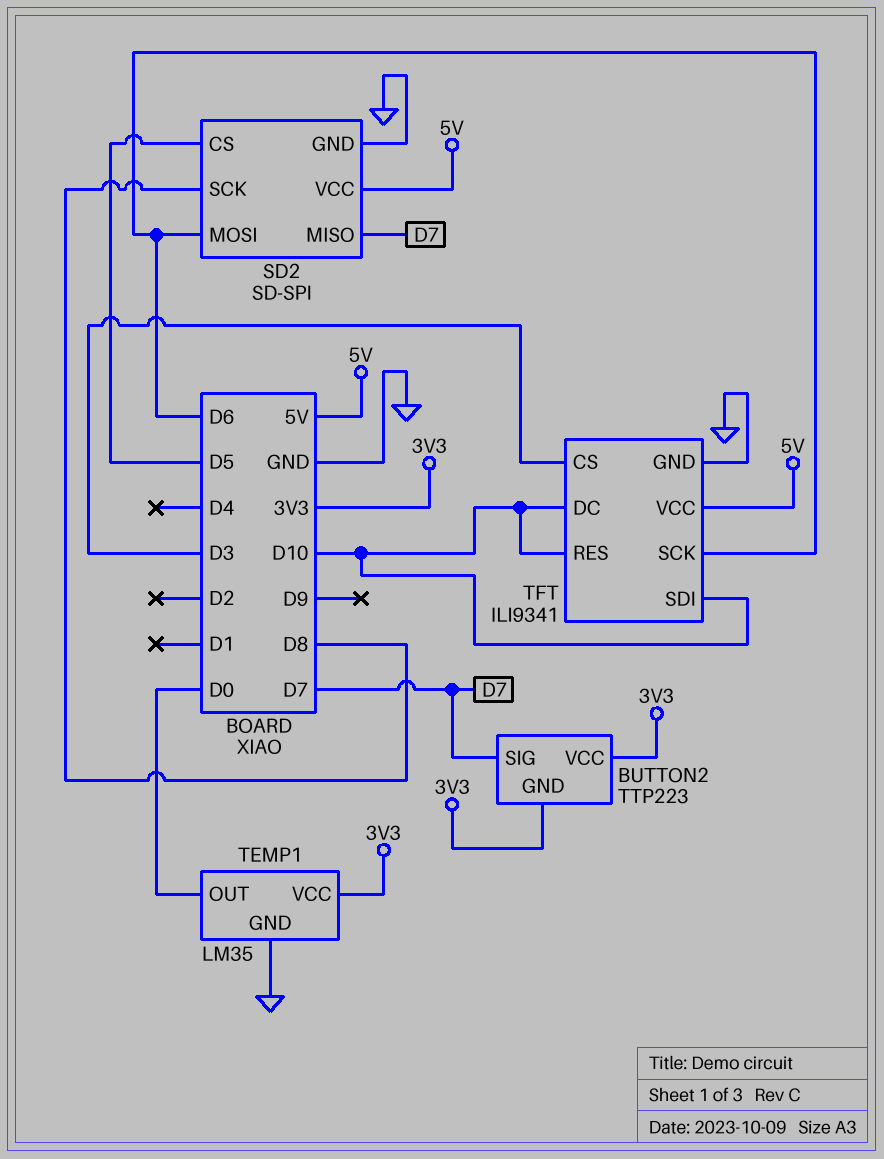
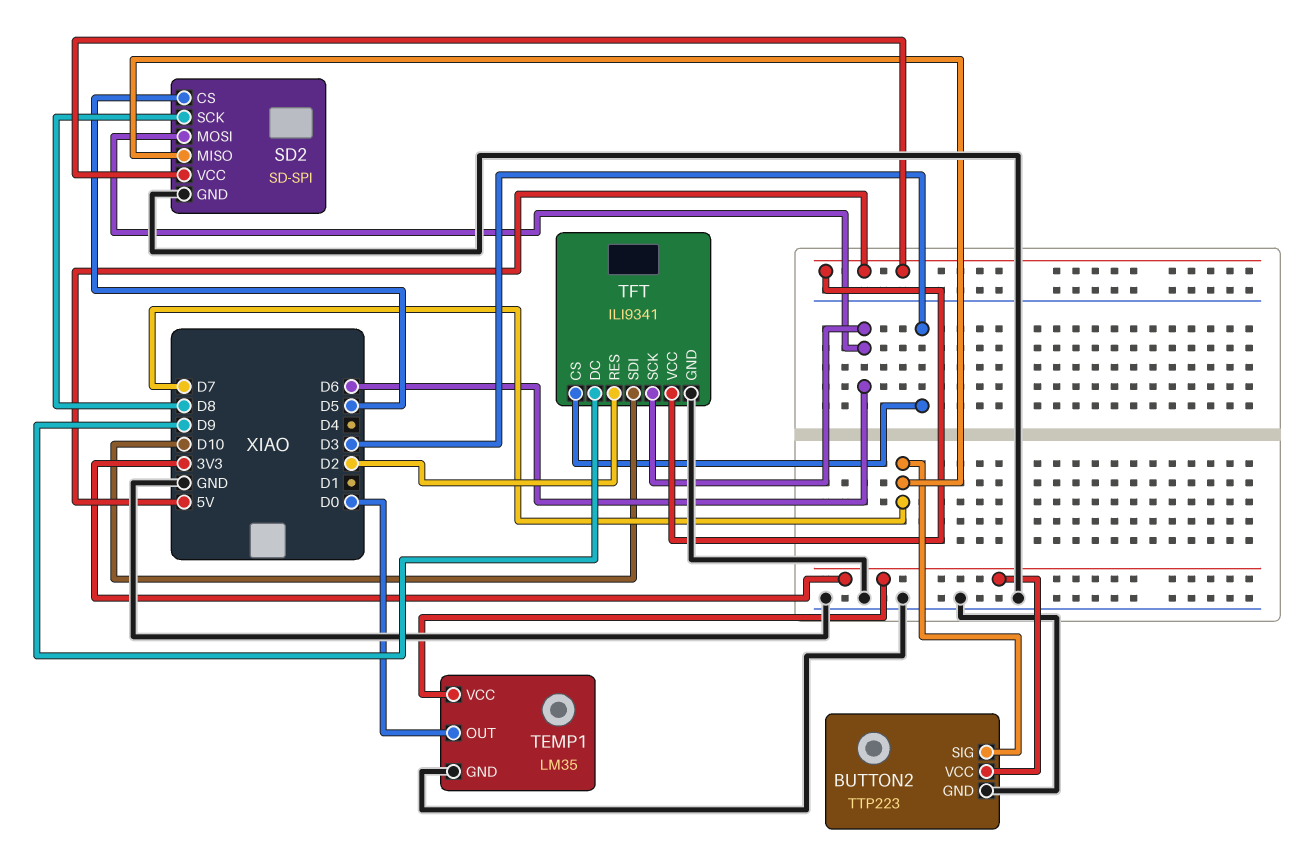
BUTTON2 pin GND: 3V3 -> GND
TFT pin DC: D10 -> D9
TFT pin RES: D10 -> D2

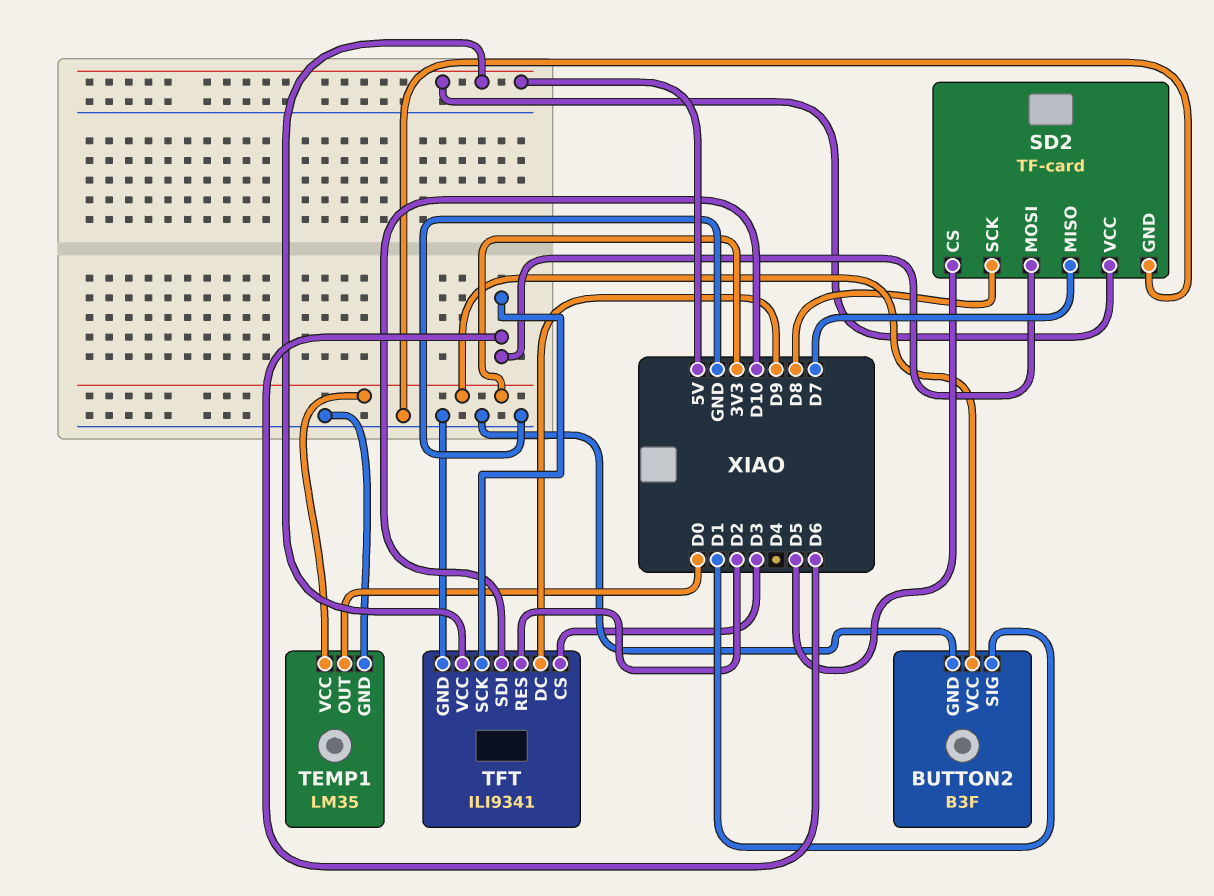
BUTTON2: TTP223 -> B3F
BUTTON2 pin SIG: D7 -> D1
SD2: SD-SPI -> TF-card

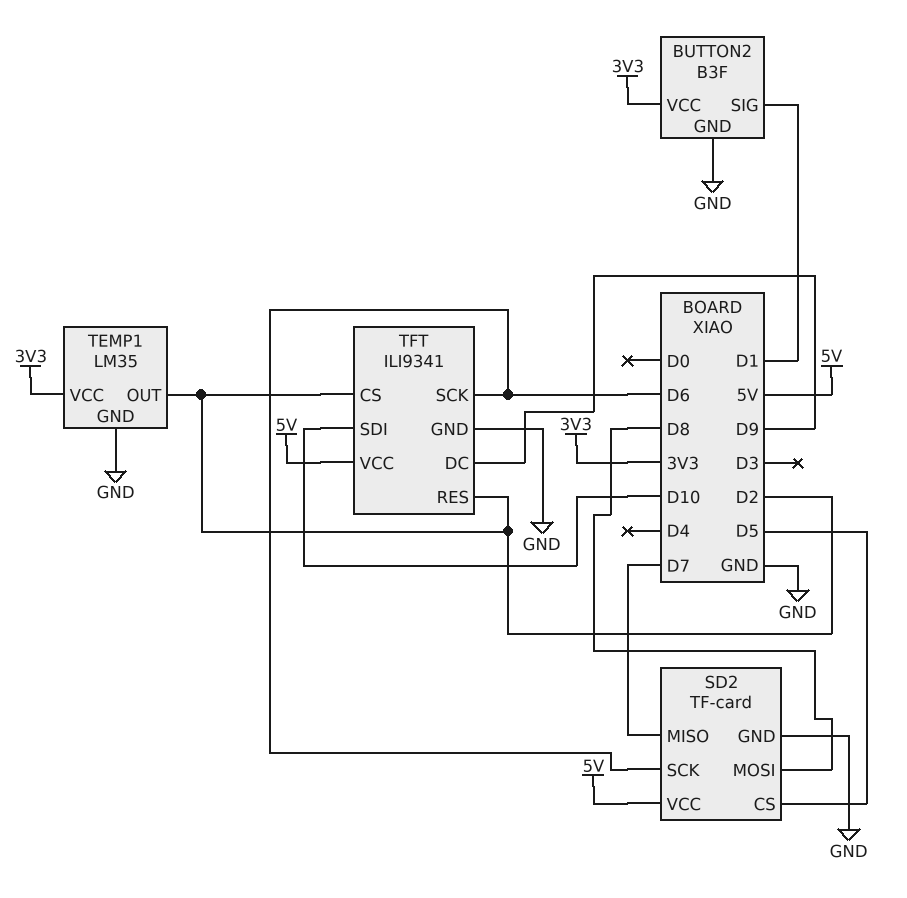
SD2 pin MOSI: D6 -> D8
SD2 pin SCK: D8 -> D6
TEMP1 pin OUT: D0 -> D2
TFT pin CS: D3 -> D2

